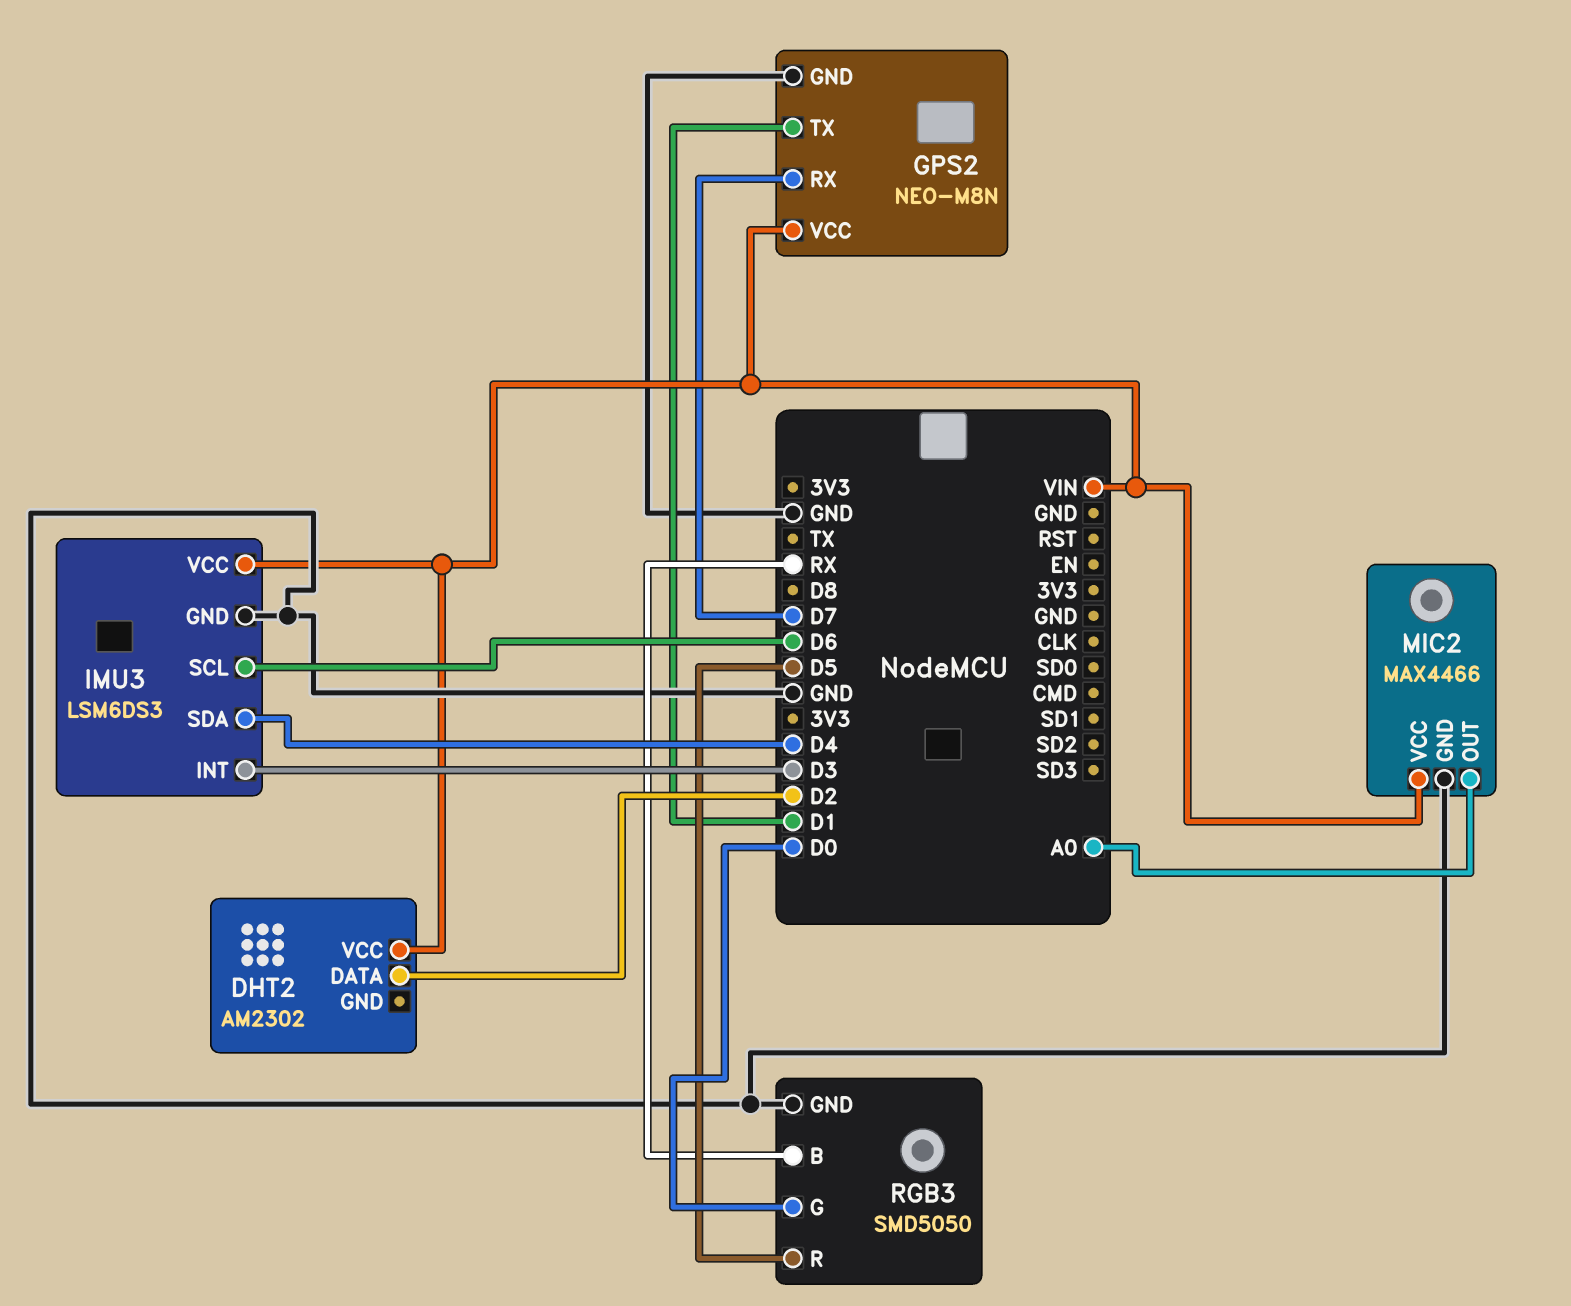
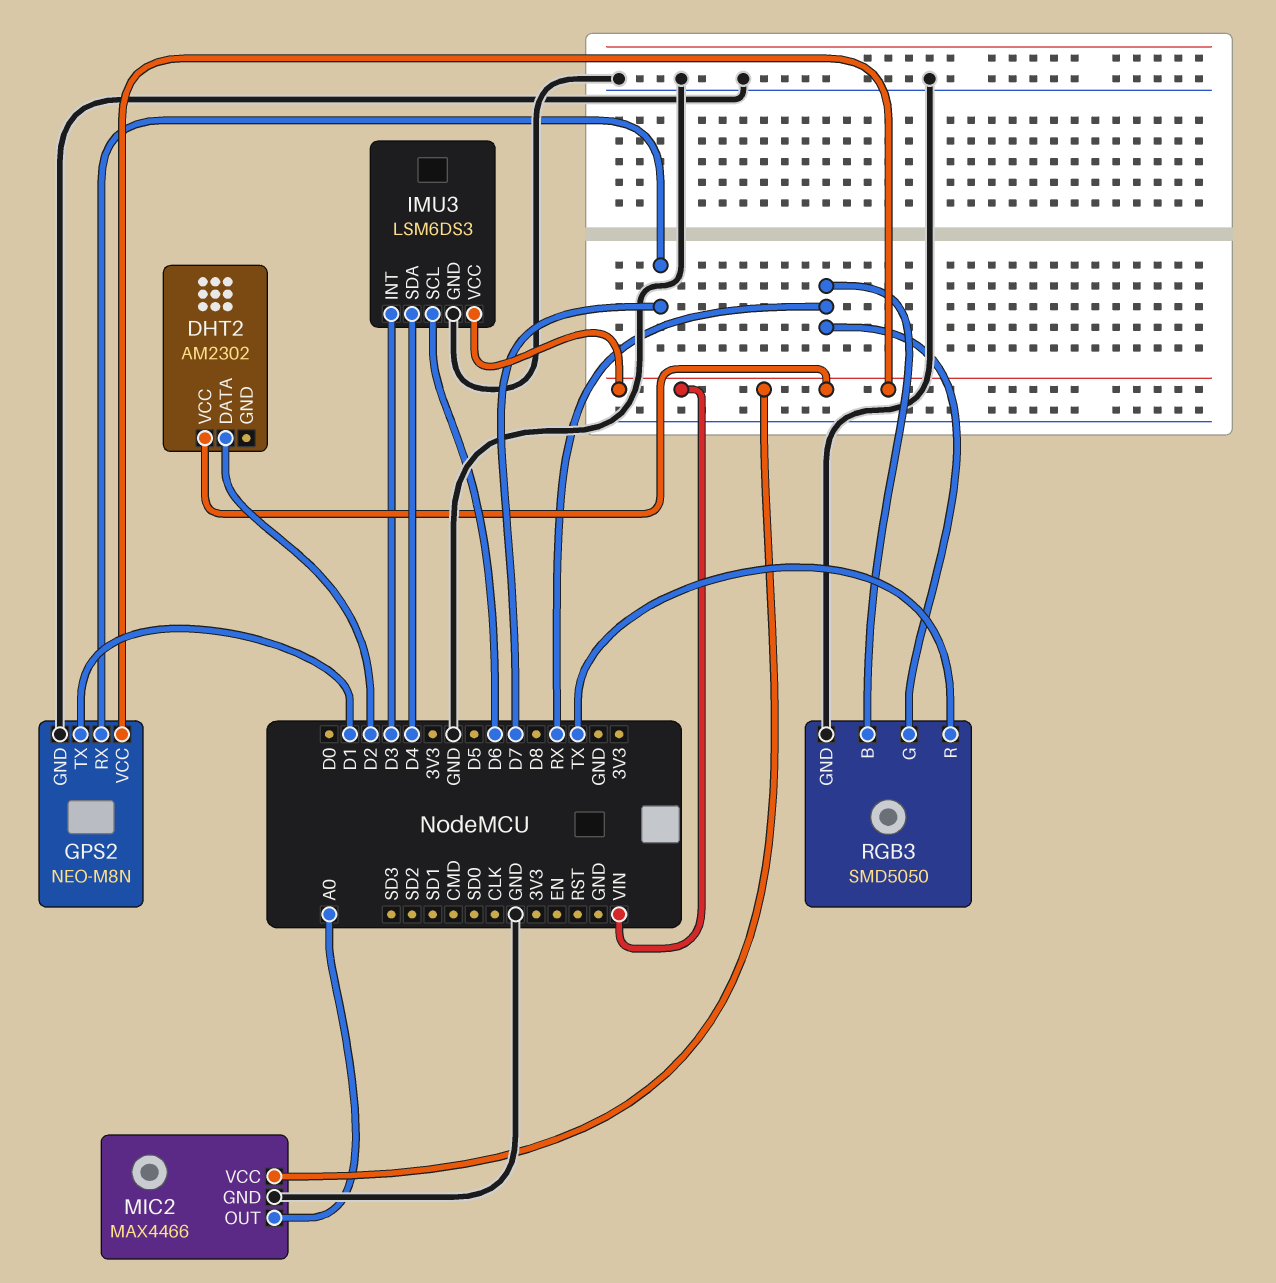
RGB3 pin G: D0 -> RX
RGB3 pin R: D5 -> TX

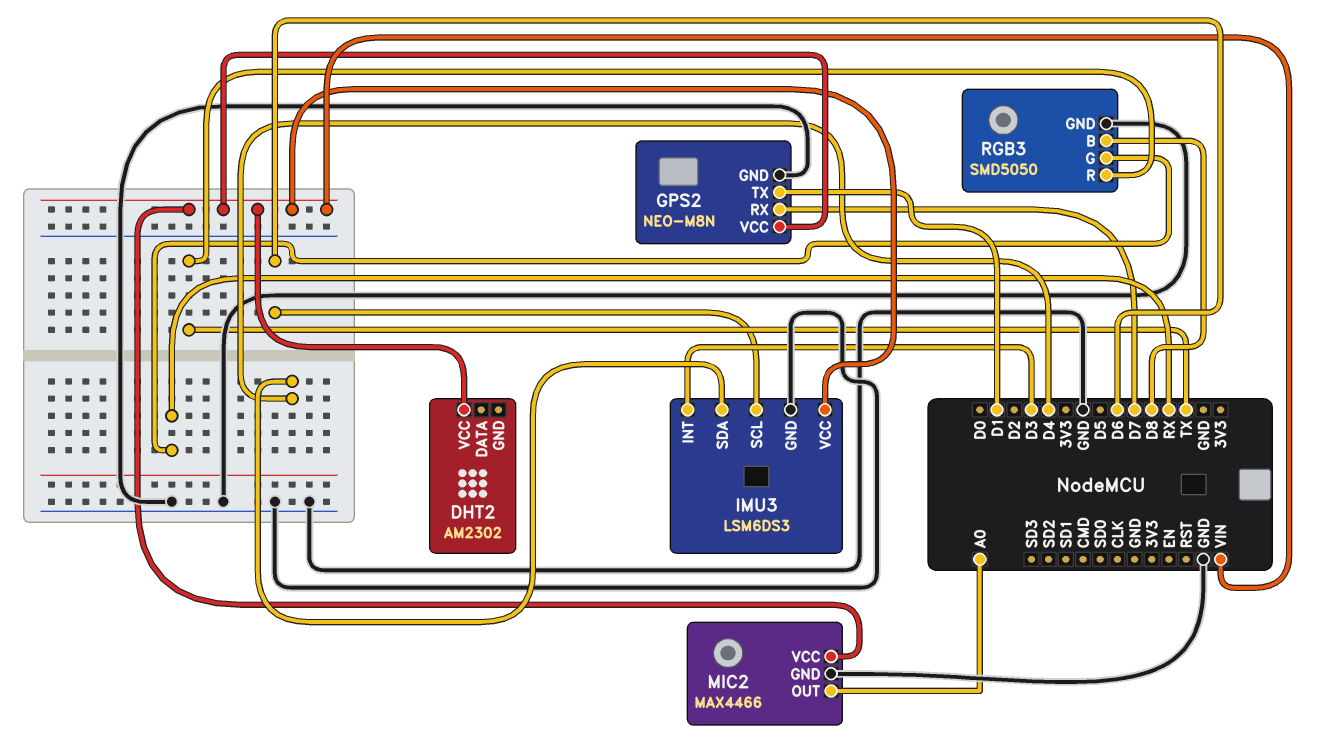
DHT2 pin DATA: D2 -> none
RGB3 pin B: RX -> D8

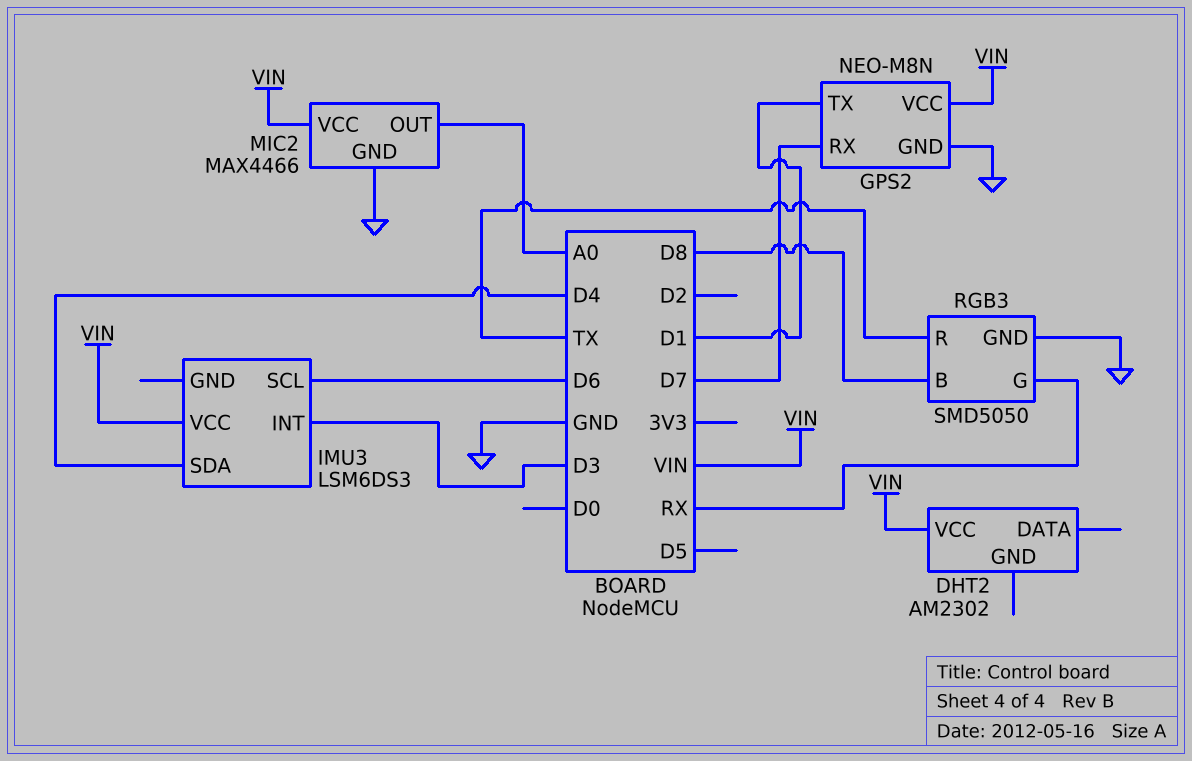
IMU3 pin GND: GND -> none

